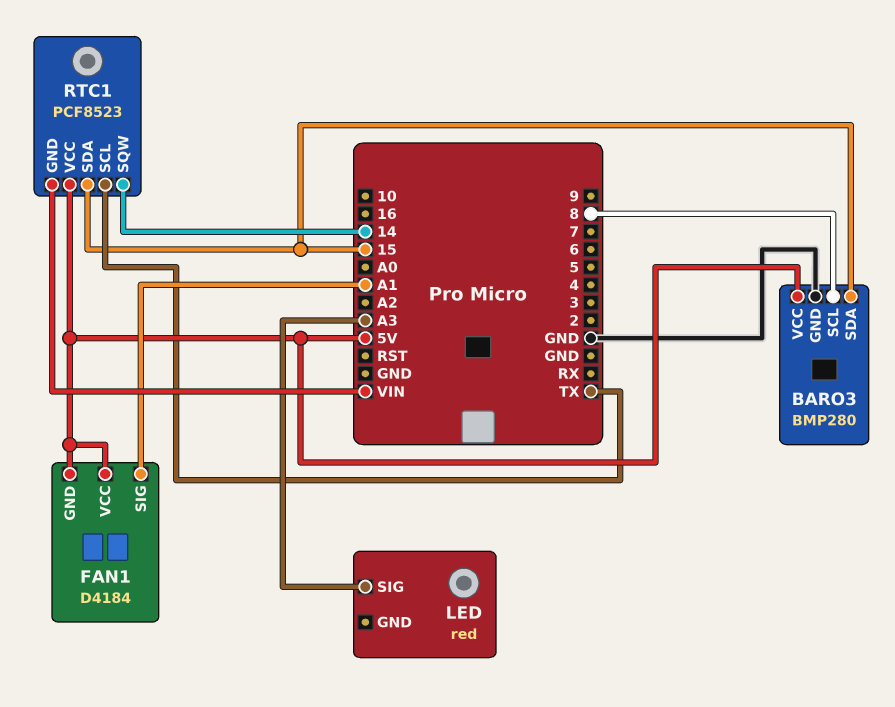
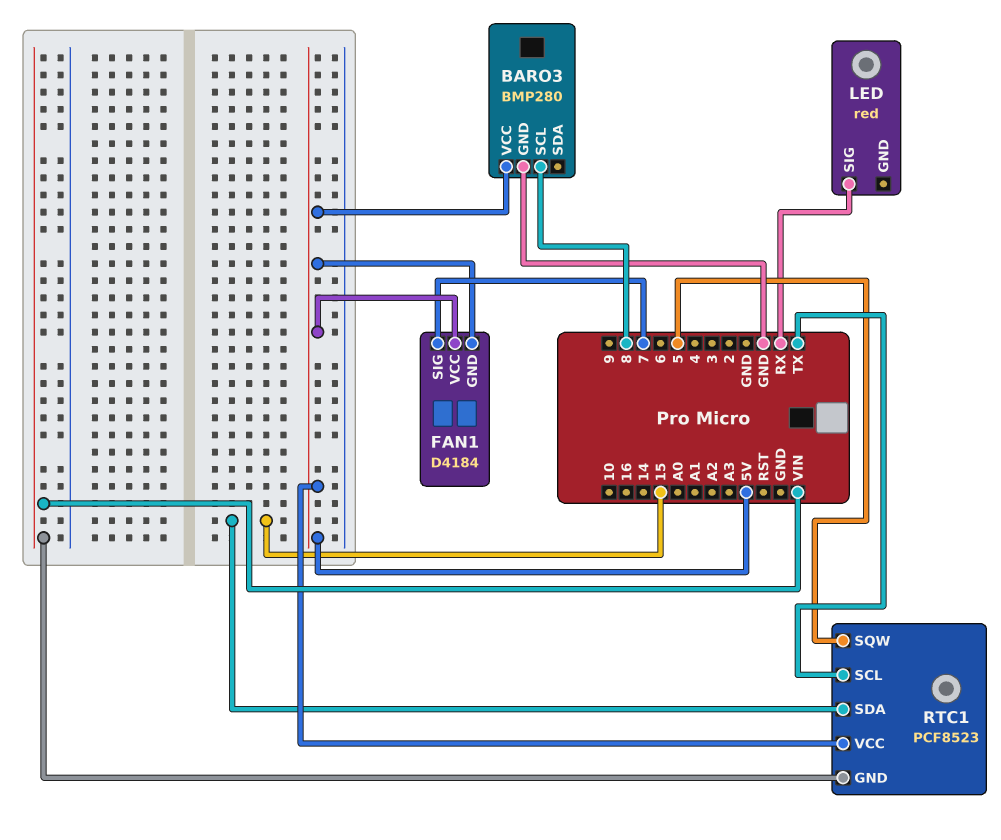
BARO3 pin SDA: 15 -> none
FAN1 pin SIG: A1 -> 7
LED pin SIG: A3 -> RX
RTC1 pin SQW: 14 -> 5

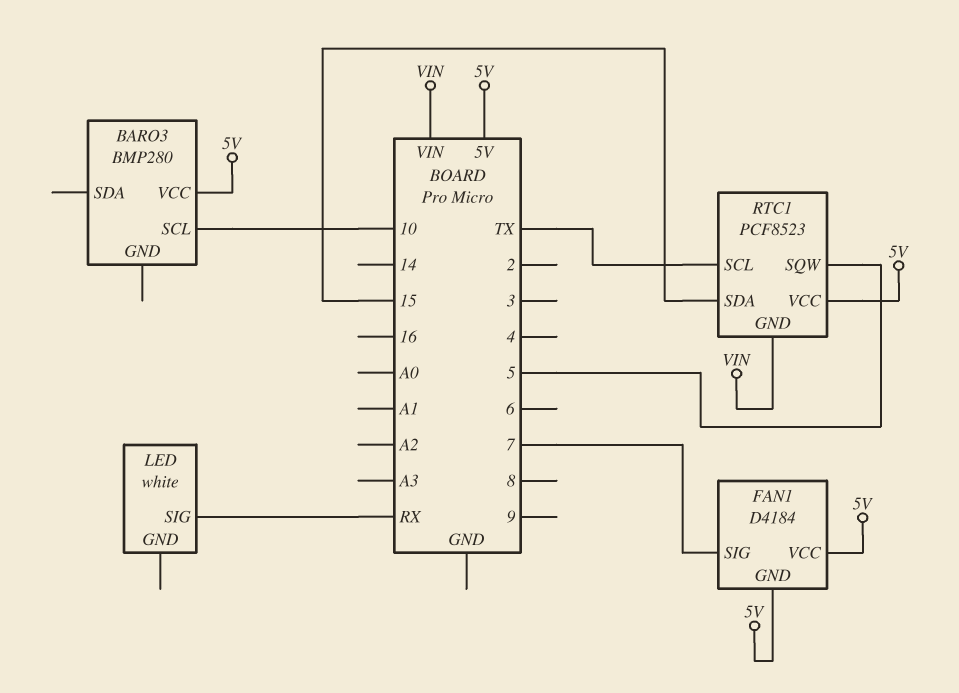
BARO3 pin GND: GND -> none
BARO3 pin SCL: 8 -> 10
LED: red -> white

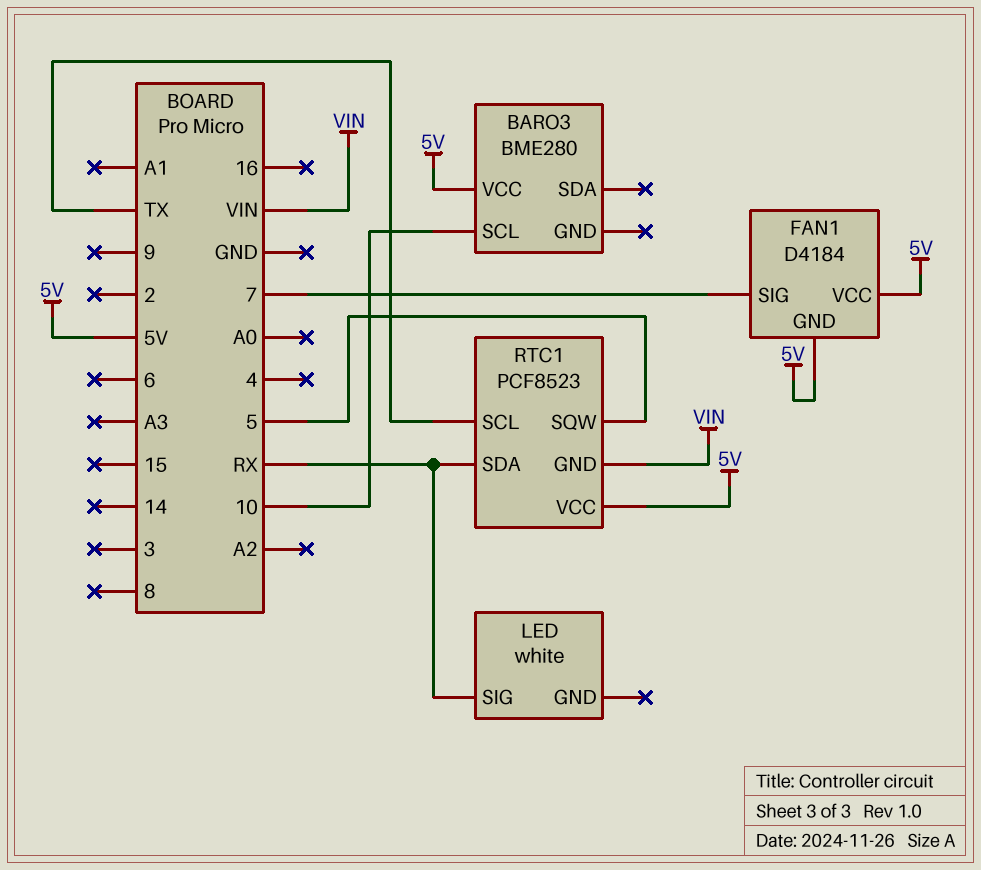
BARO3: BMP280 -> BME280
RTC1 pin SDA: 15 -> RX

